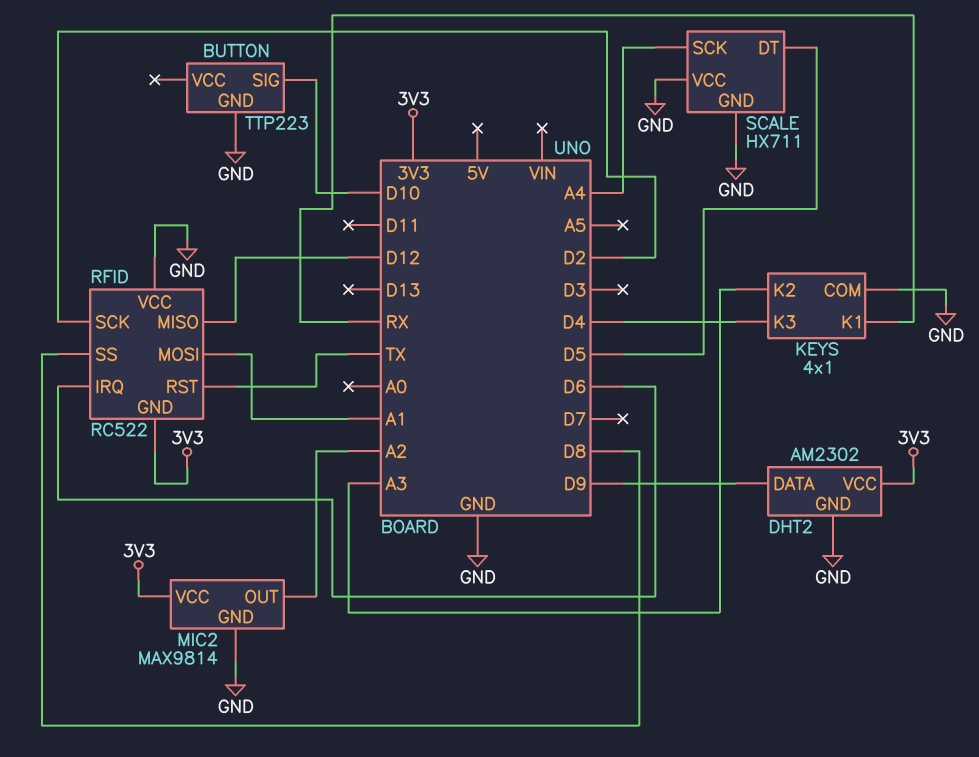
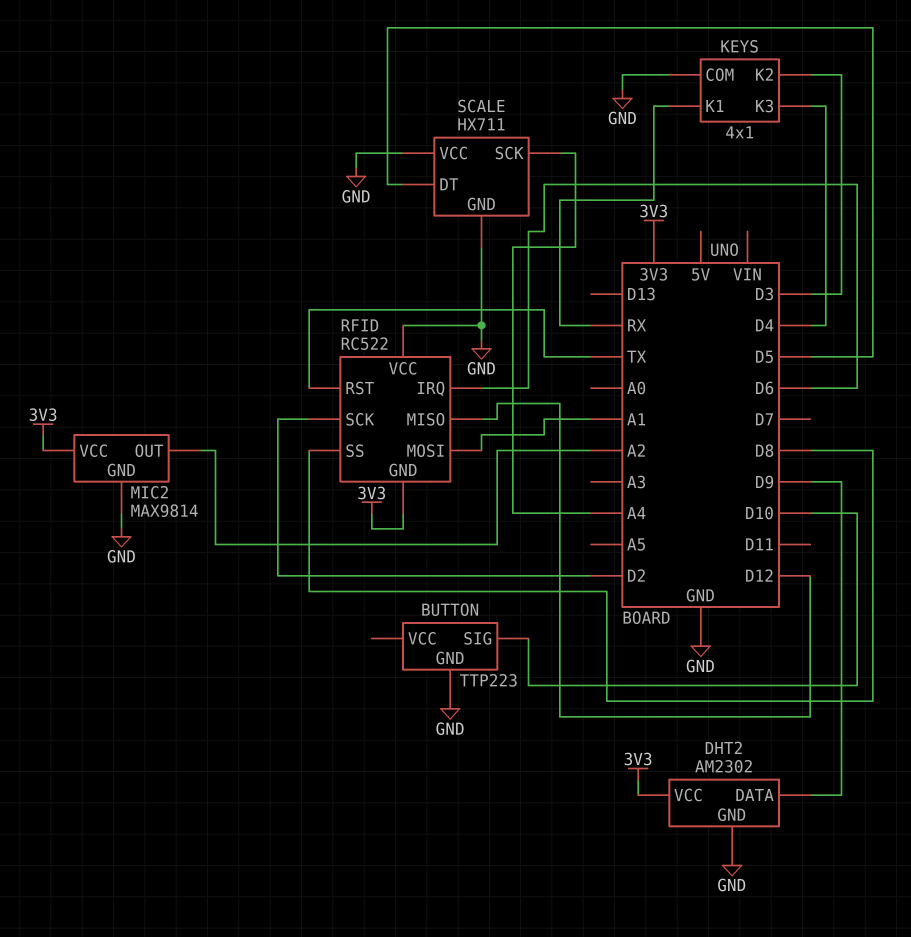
KEYS pin K2: A3 -> D3

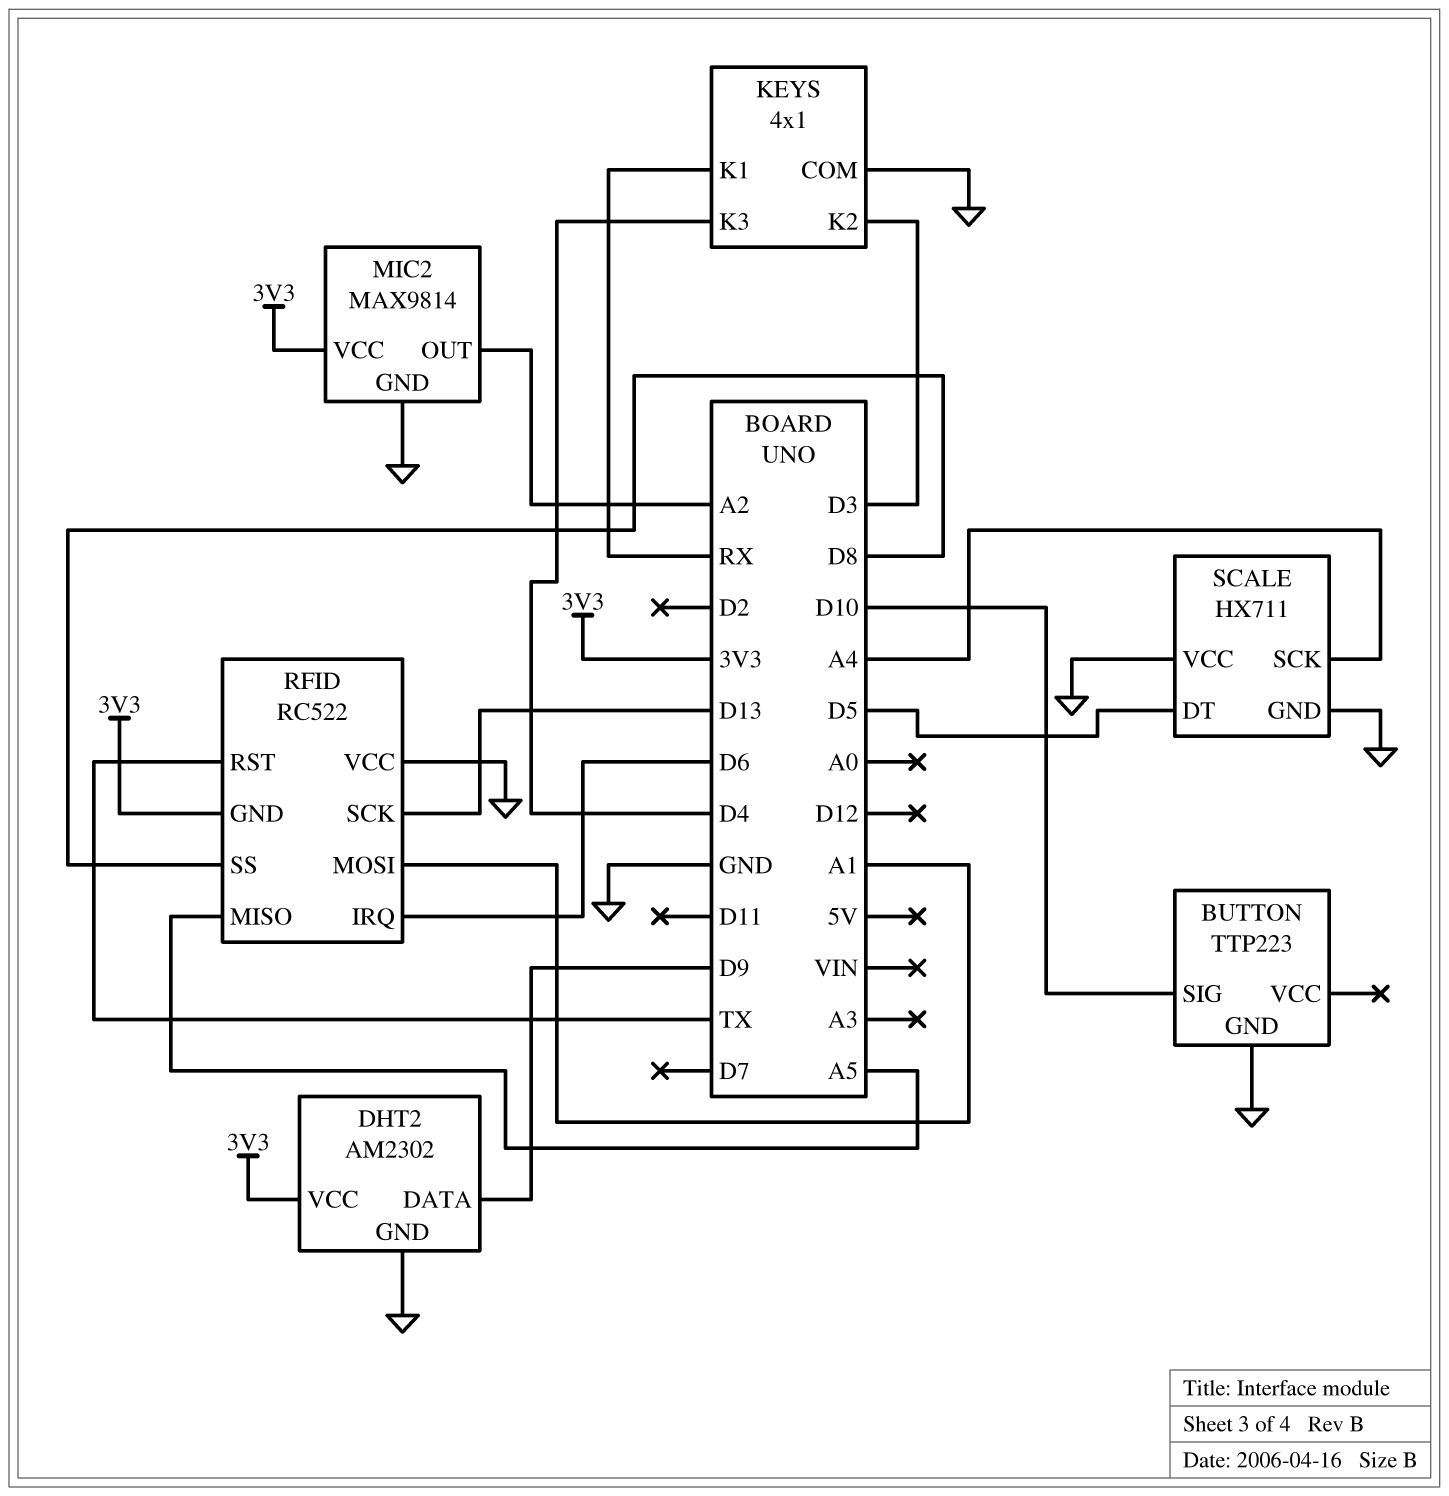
RFID pin MISO: D12 -> A5
RFID pin SCK: D2 -> D13

